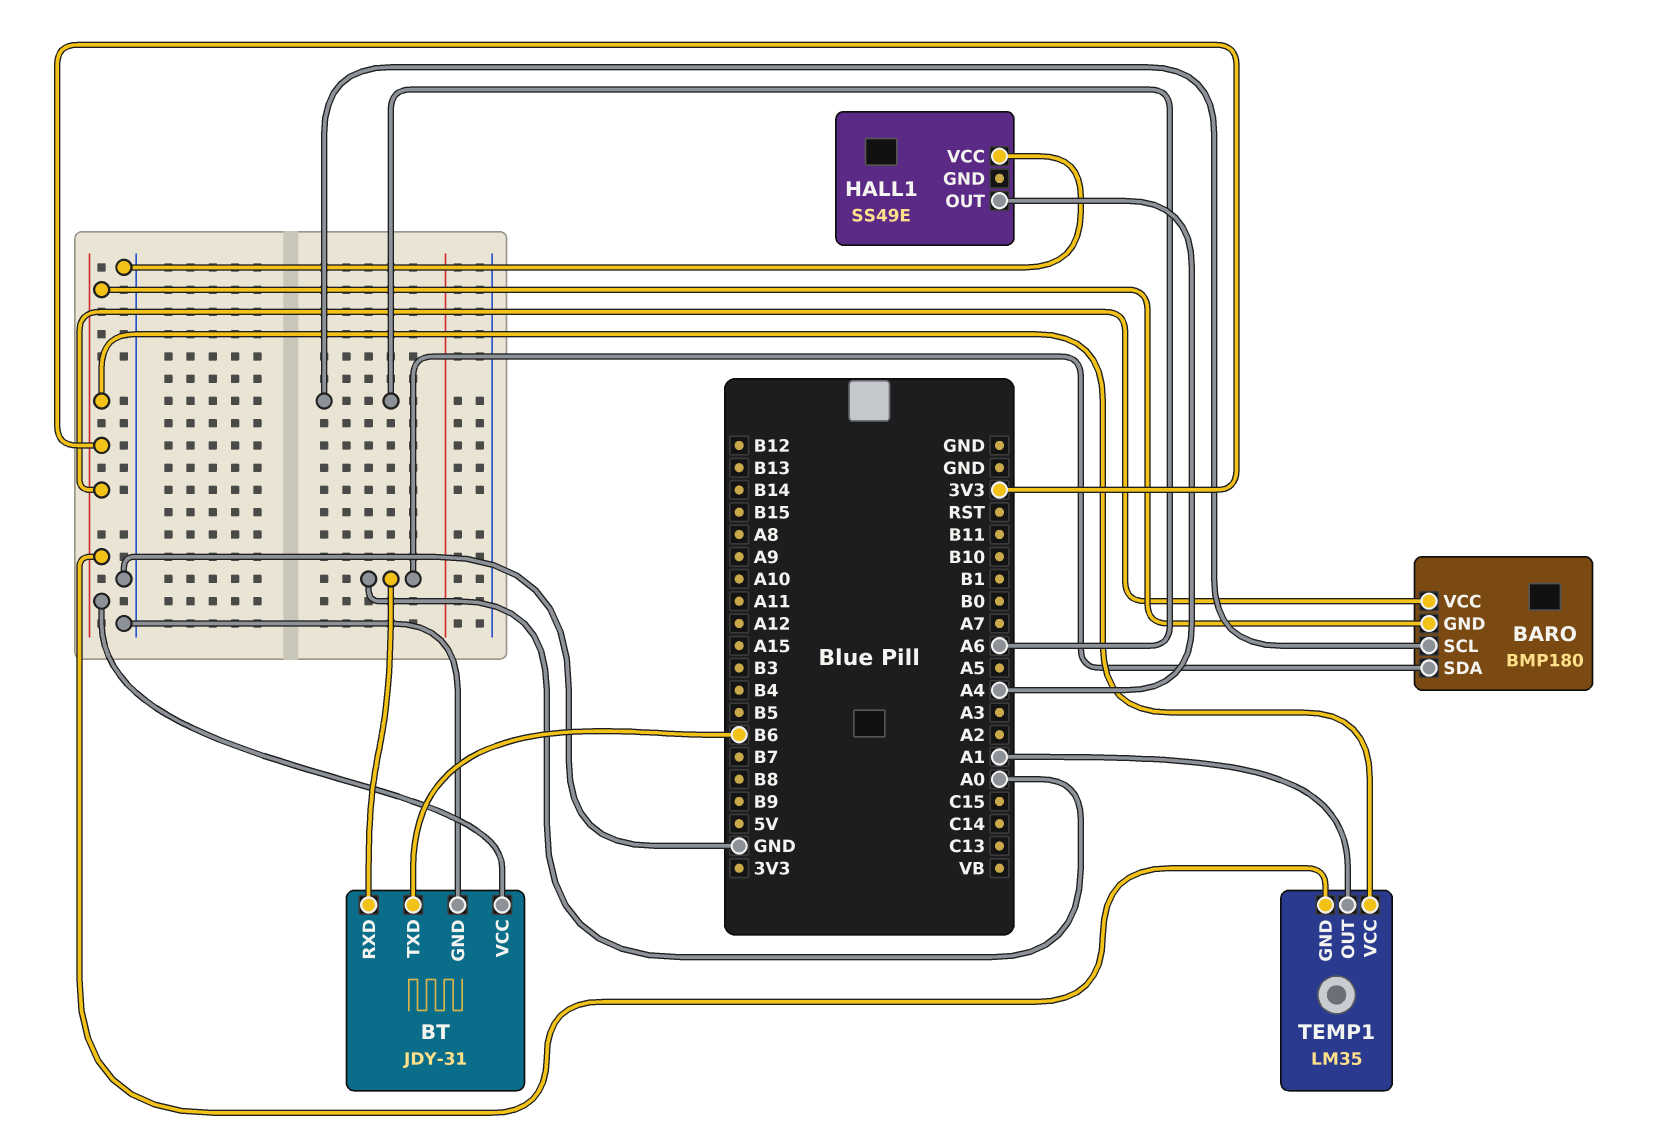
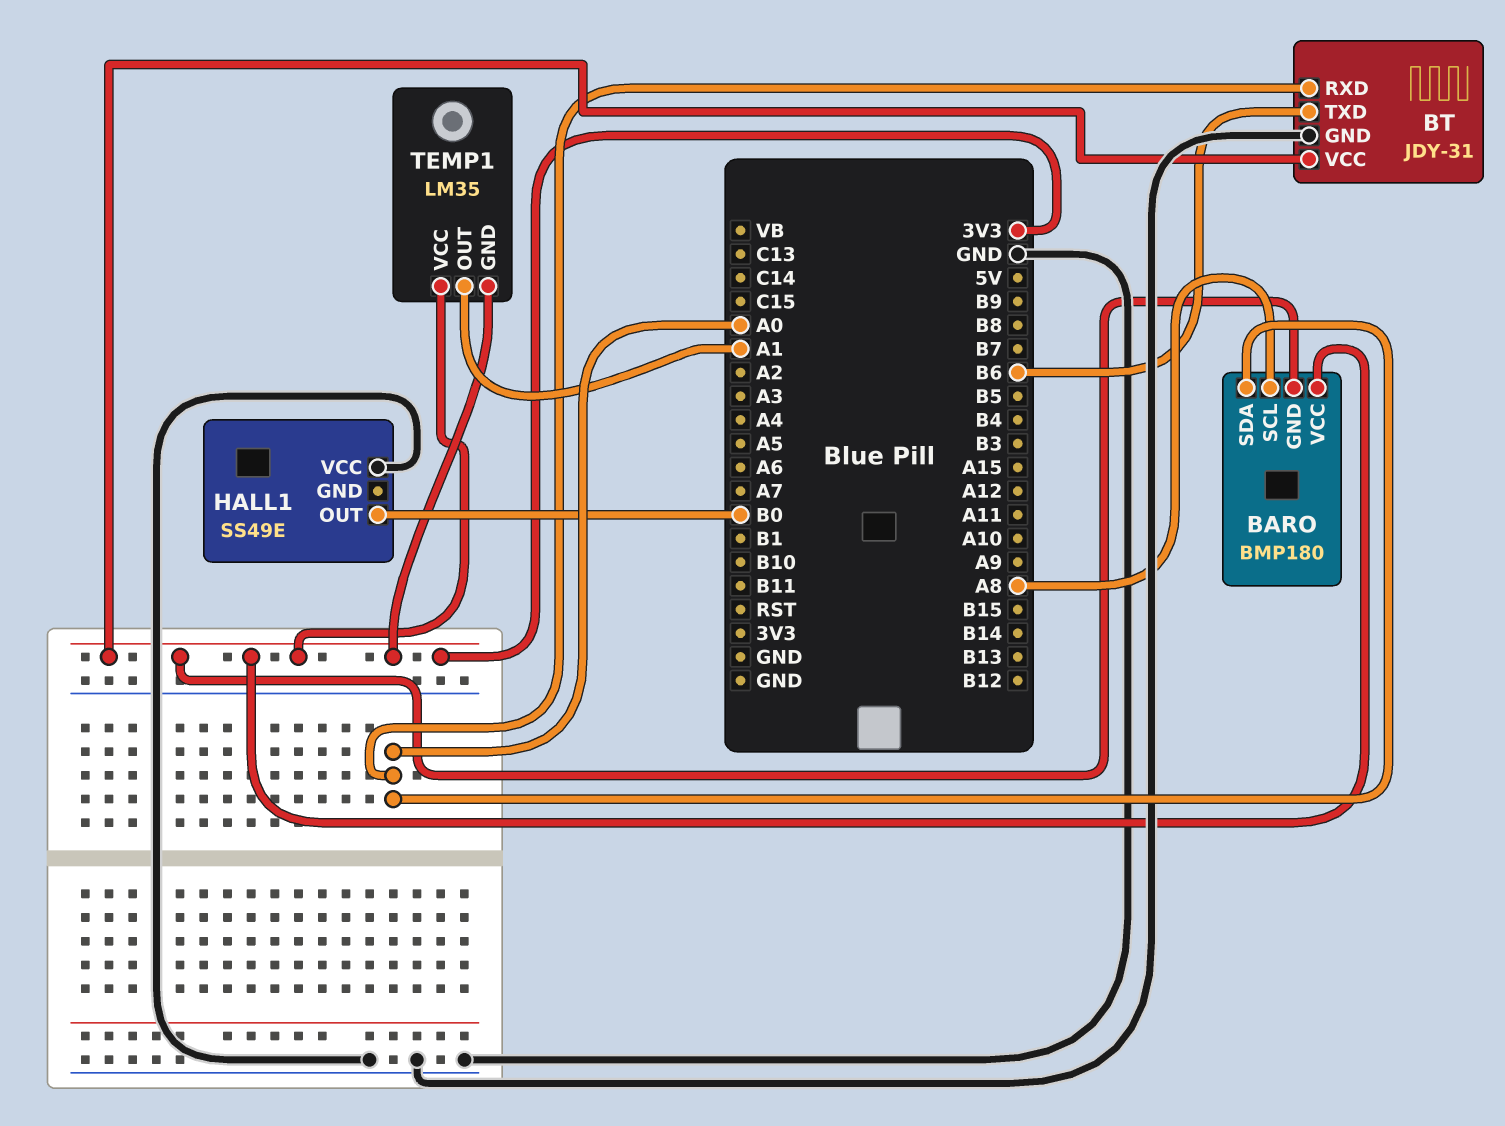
BARO pin SCL: A6 -> A8
HALL1 pin OUT: A4 -> B0

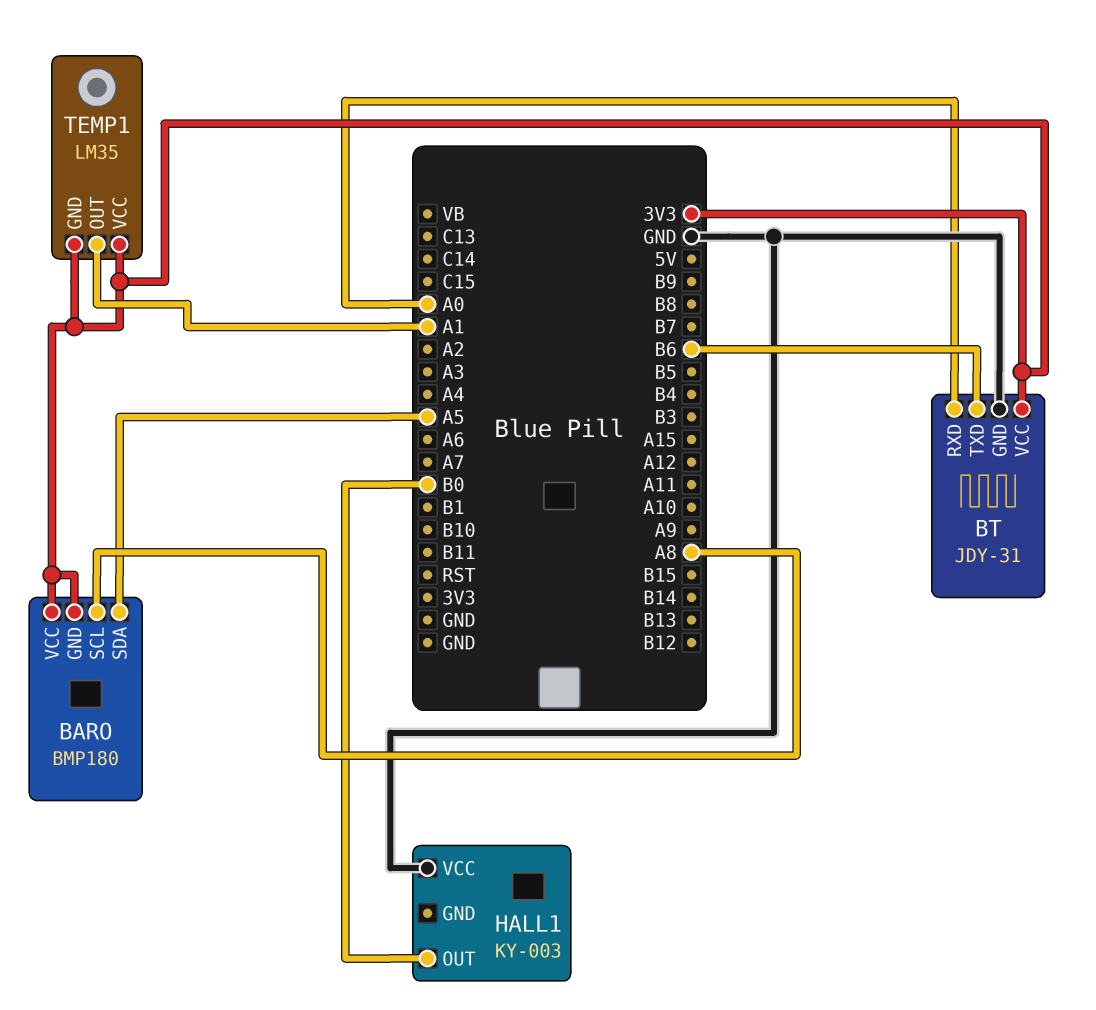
BARO pin SDA: A0 -> A5
HALL1: SS49E -> KY-003

